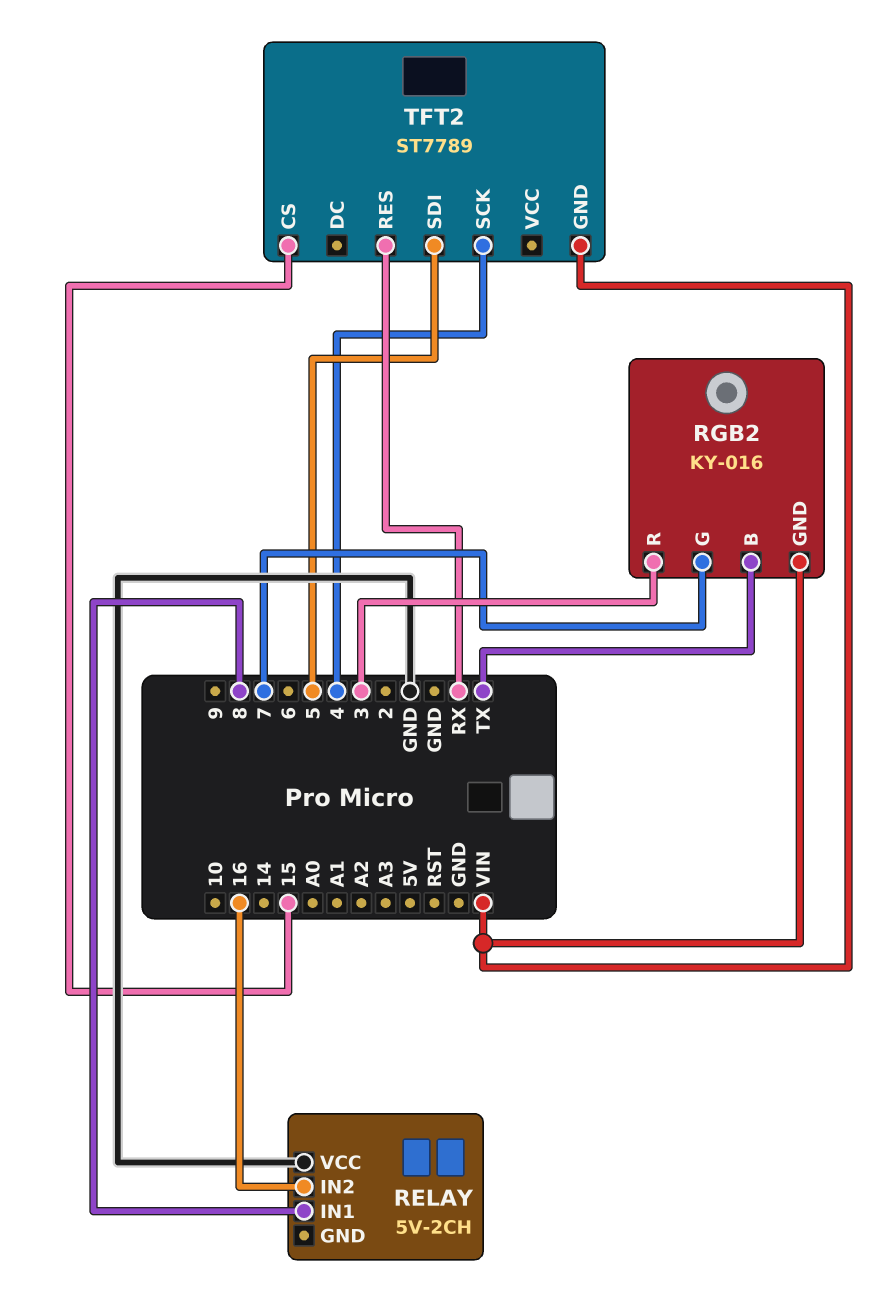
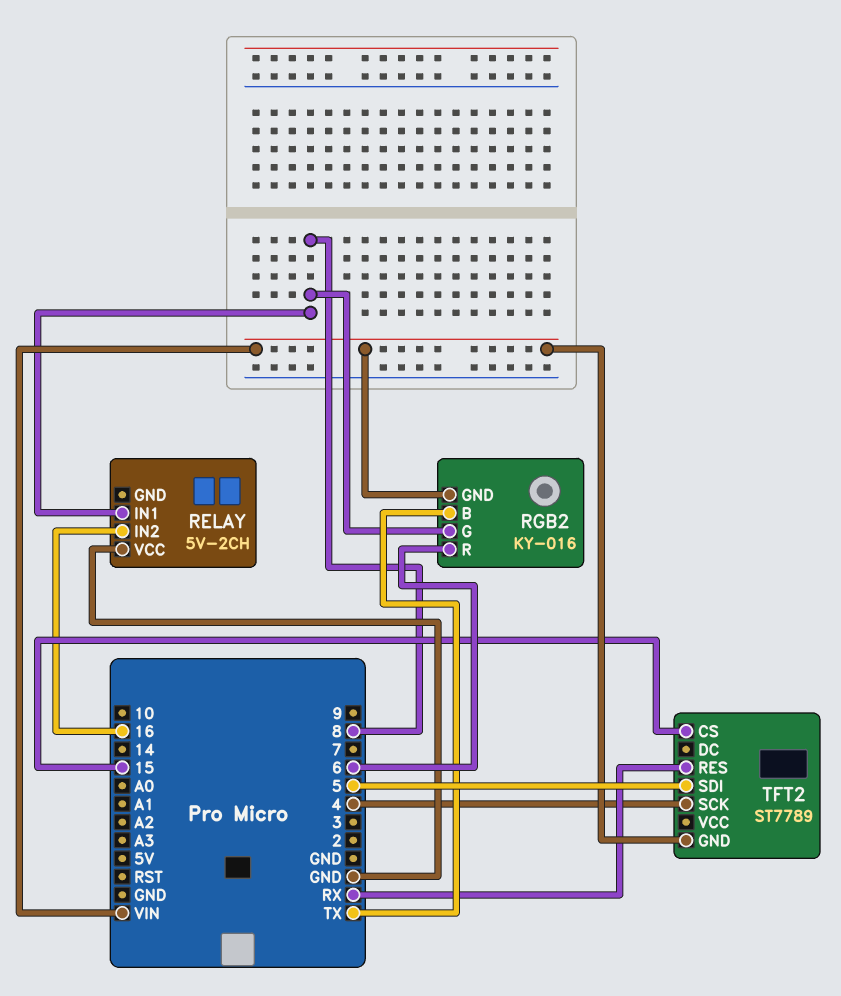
RGB2 pin G: 7 -> 8
RGB2 pin R: 3 -> 6

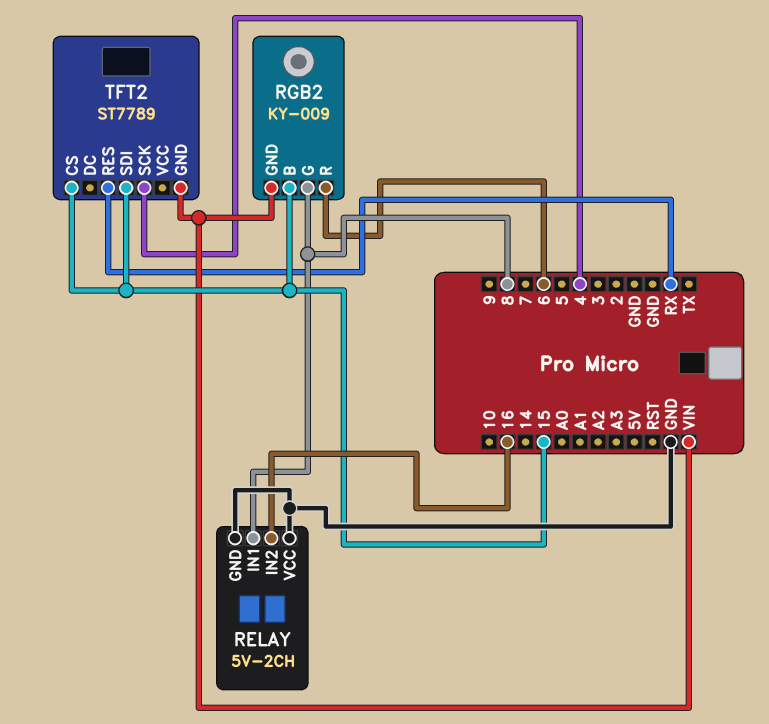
RELAY pin GND: none -> GND
RGB2: KY-016 -> KY-009
RGB2 pin B: TX -> 15
TFT2 pin SDI: 5 -> 15

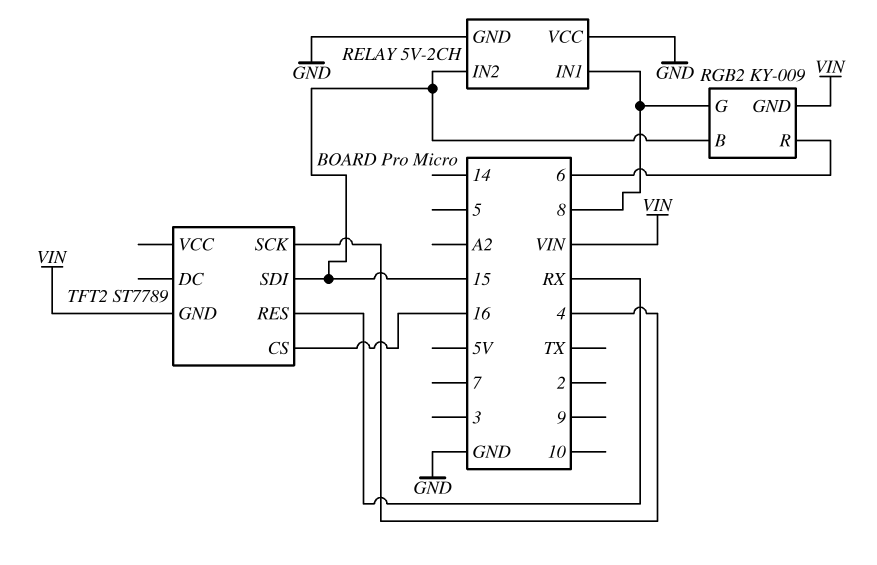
RELAY pin IN2: 16 -> 15
TFT2 pin CS: 15 -> 16

